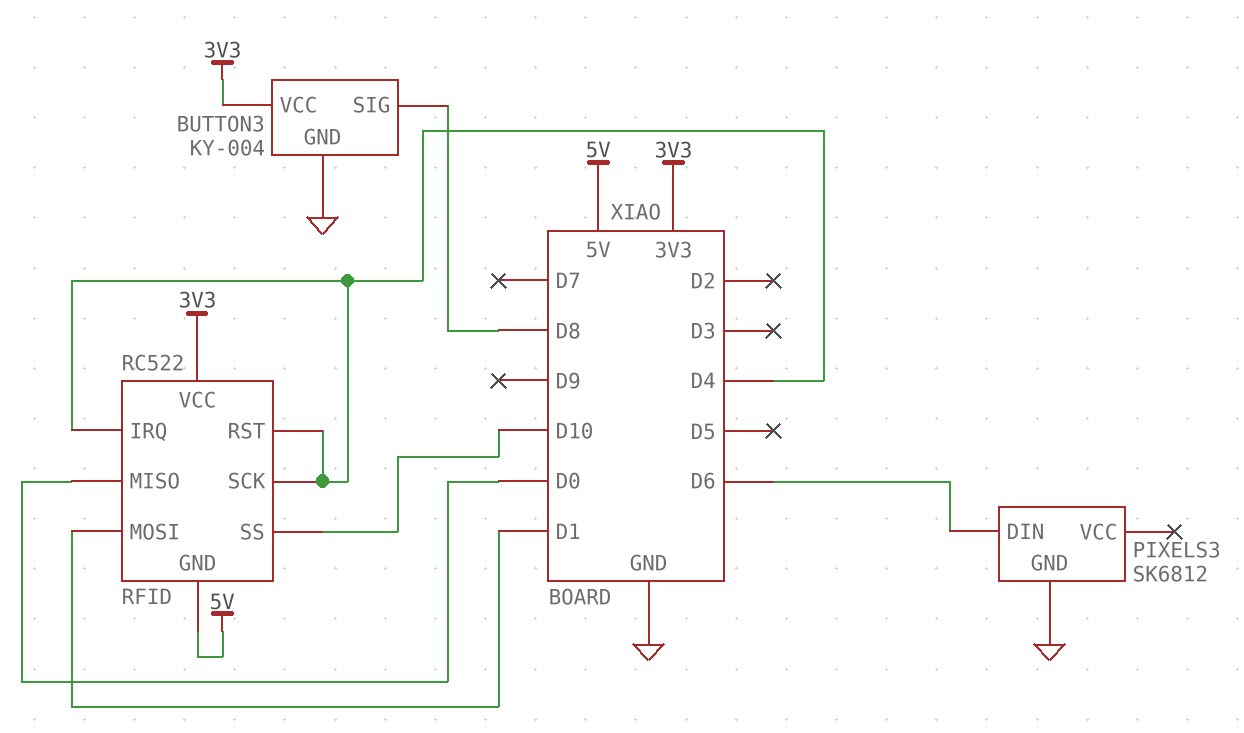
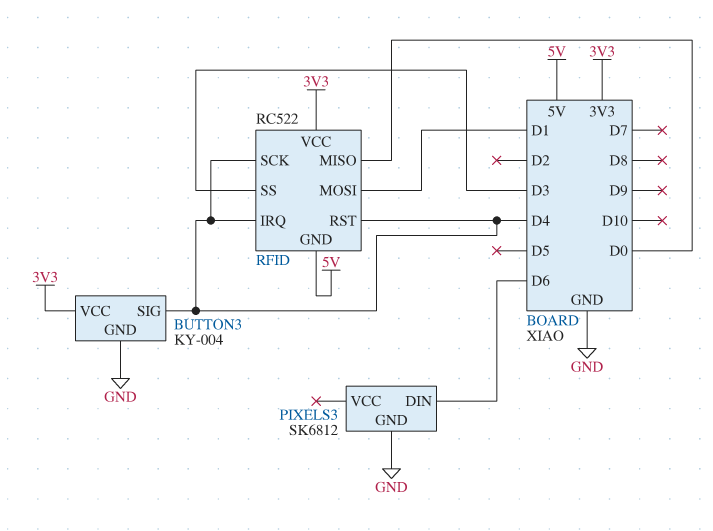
BUTTON3 pin SIG: D8 -> D4
RFID pin SS: D10 -> D3

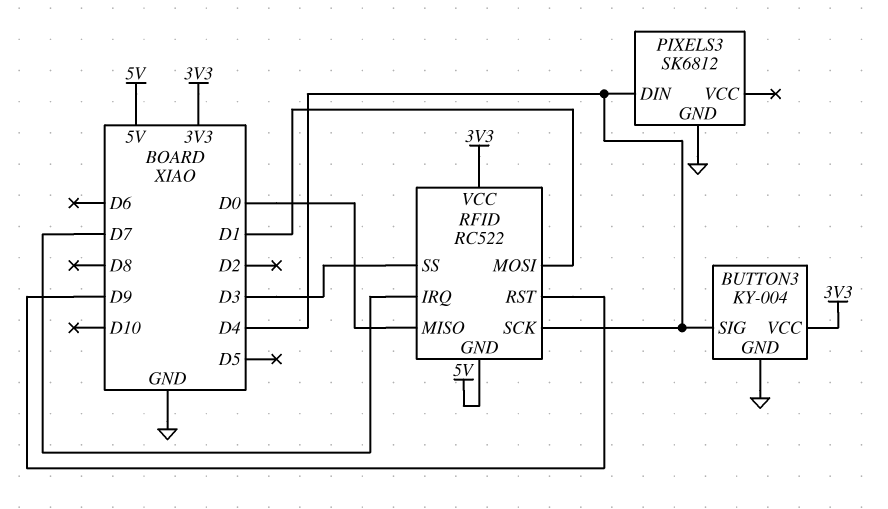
PIXELS3 pin DIN: D6 -> D4
RFID pin IRQ: D4 -> D7
RFID pin RST: D4 -> D9

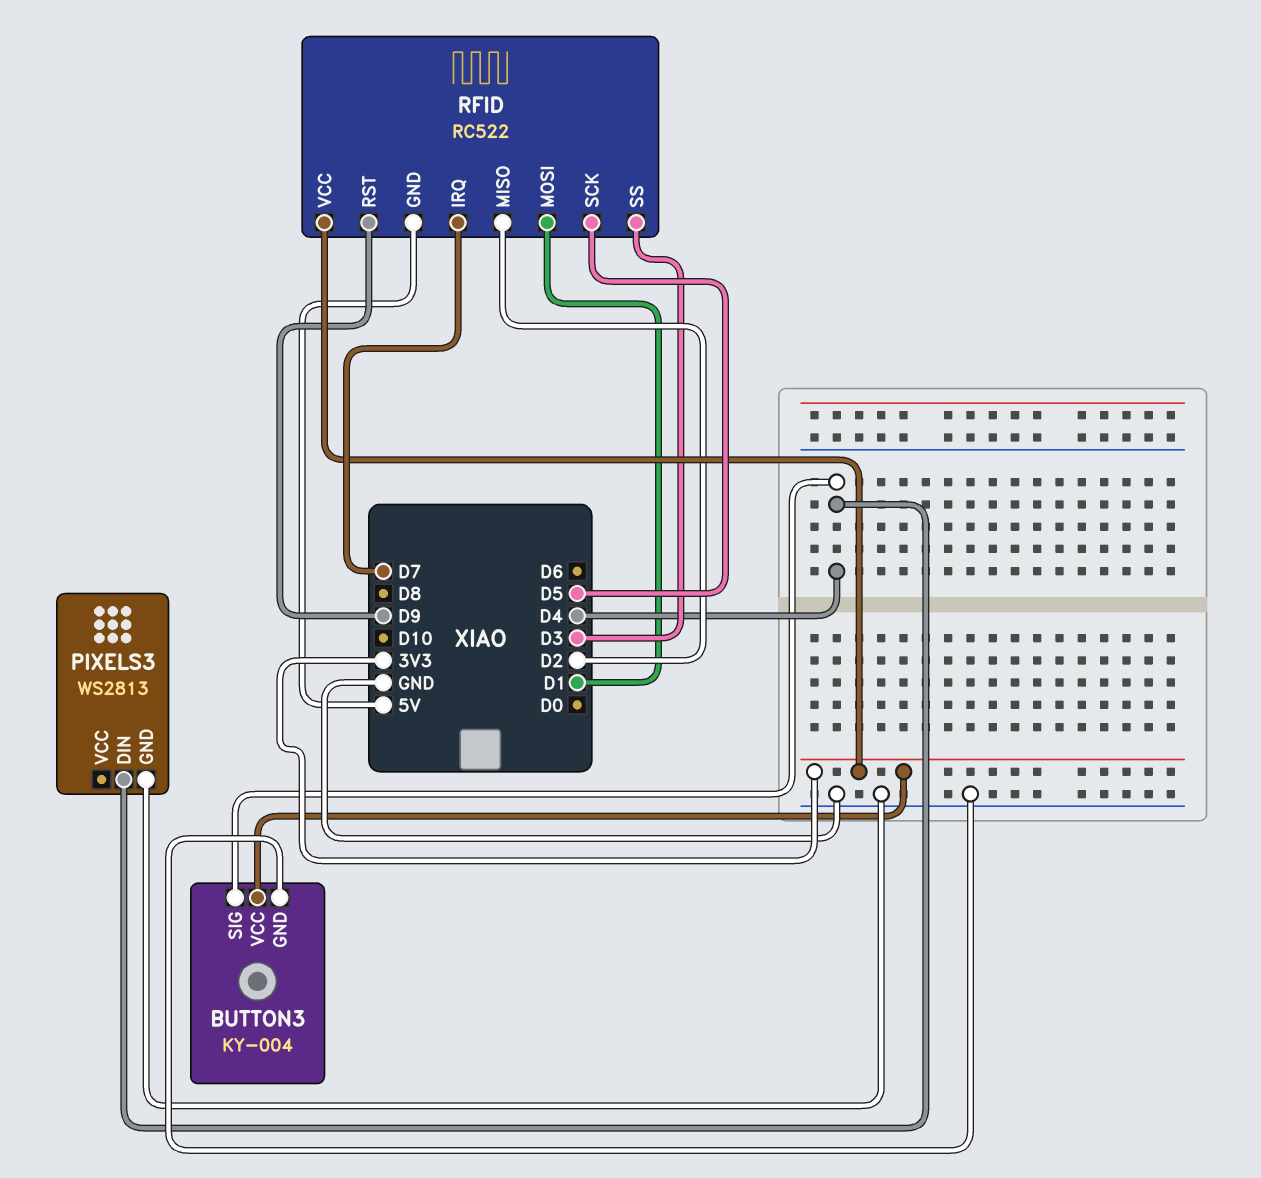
PIXELS3: SK6812 -> WS2813
RFID pin MISO: D0 -> D2
RFID pin SCK: D4 -> D5

